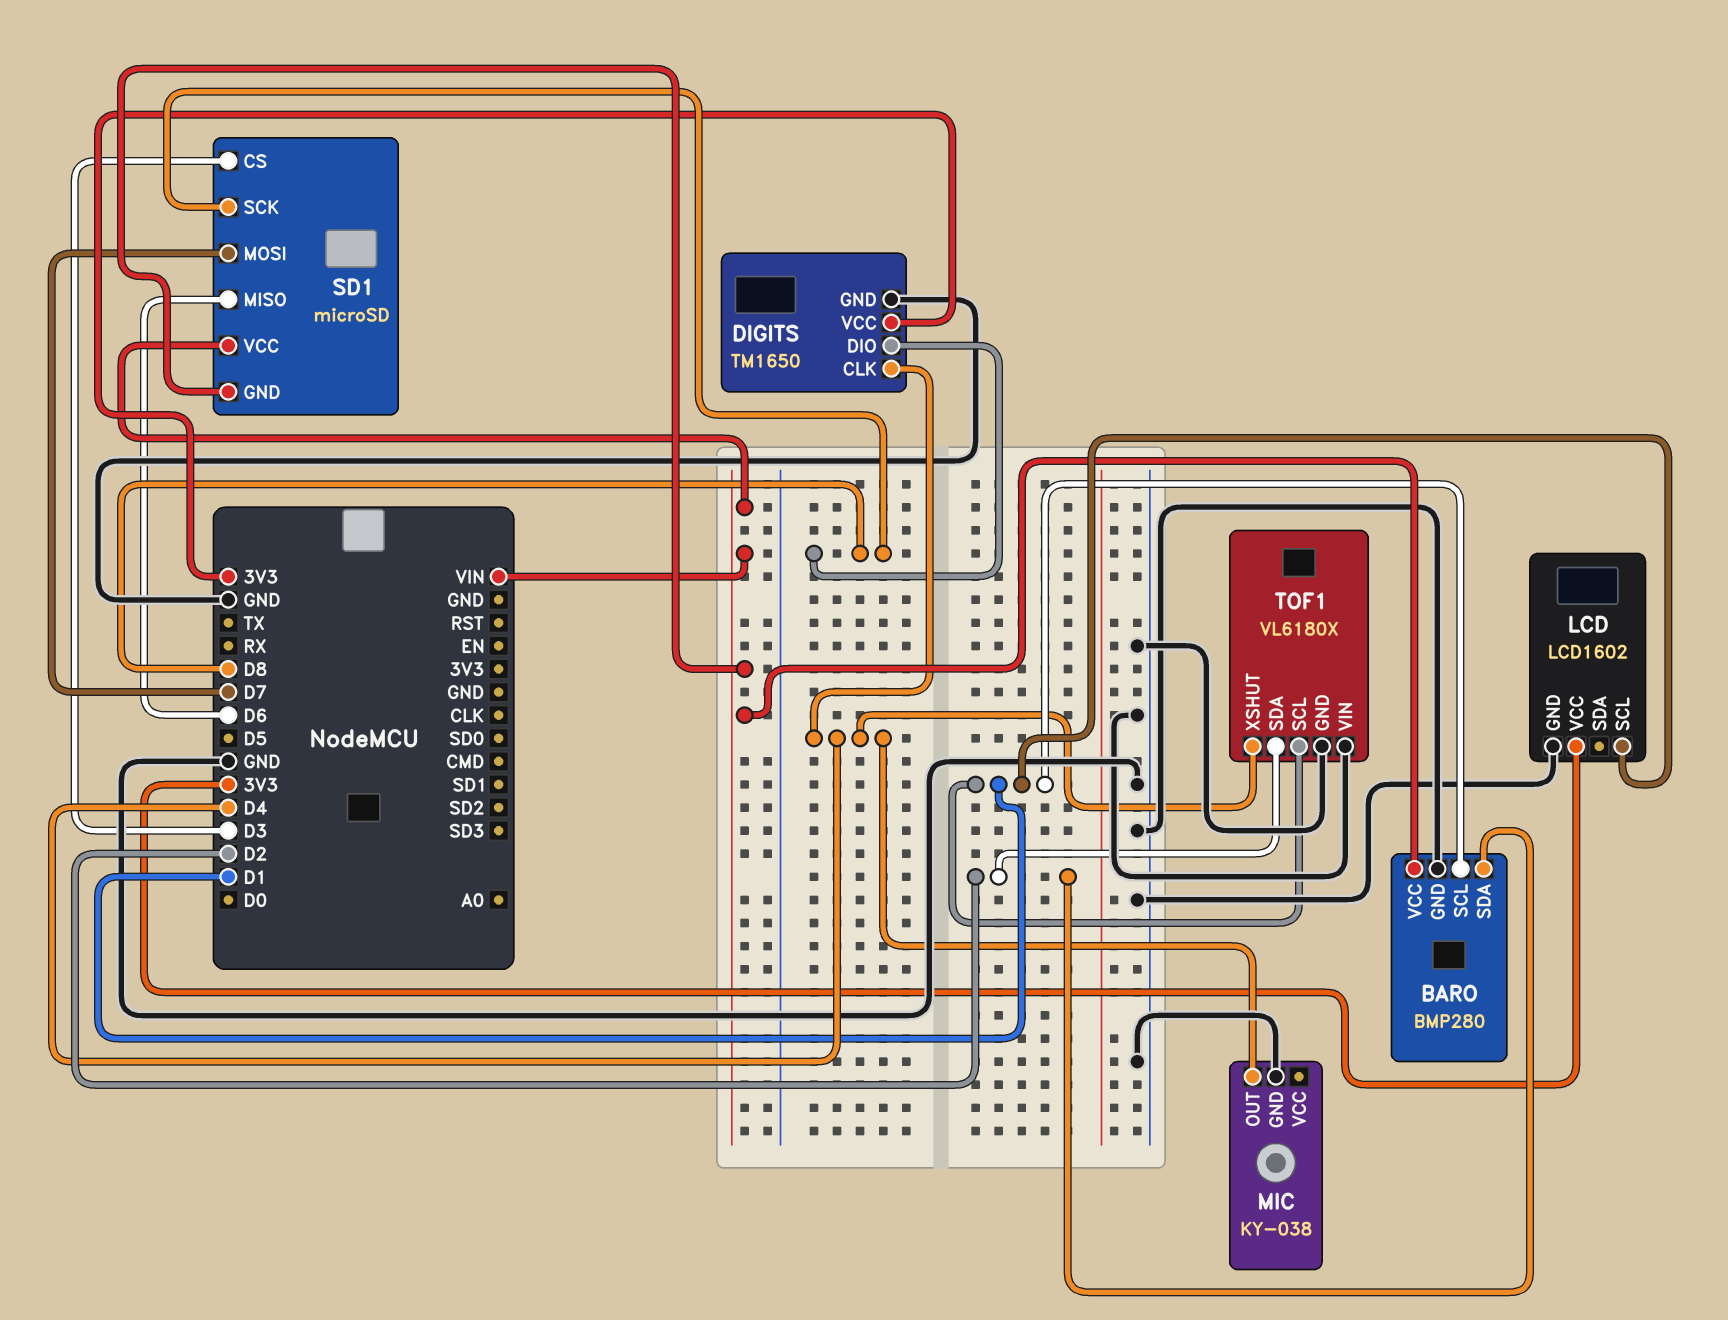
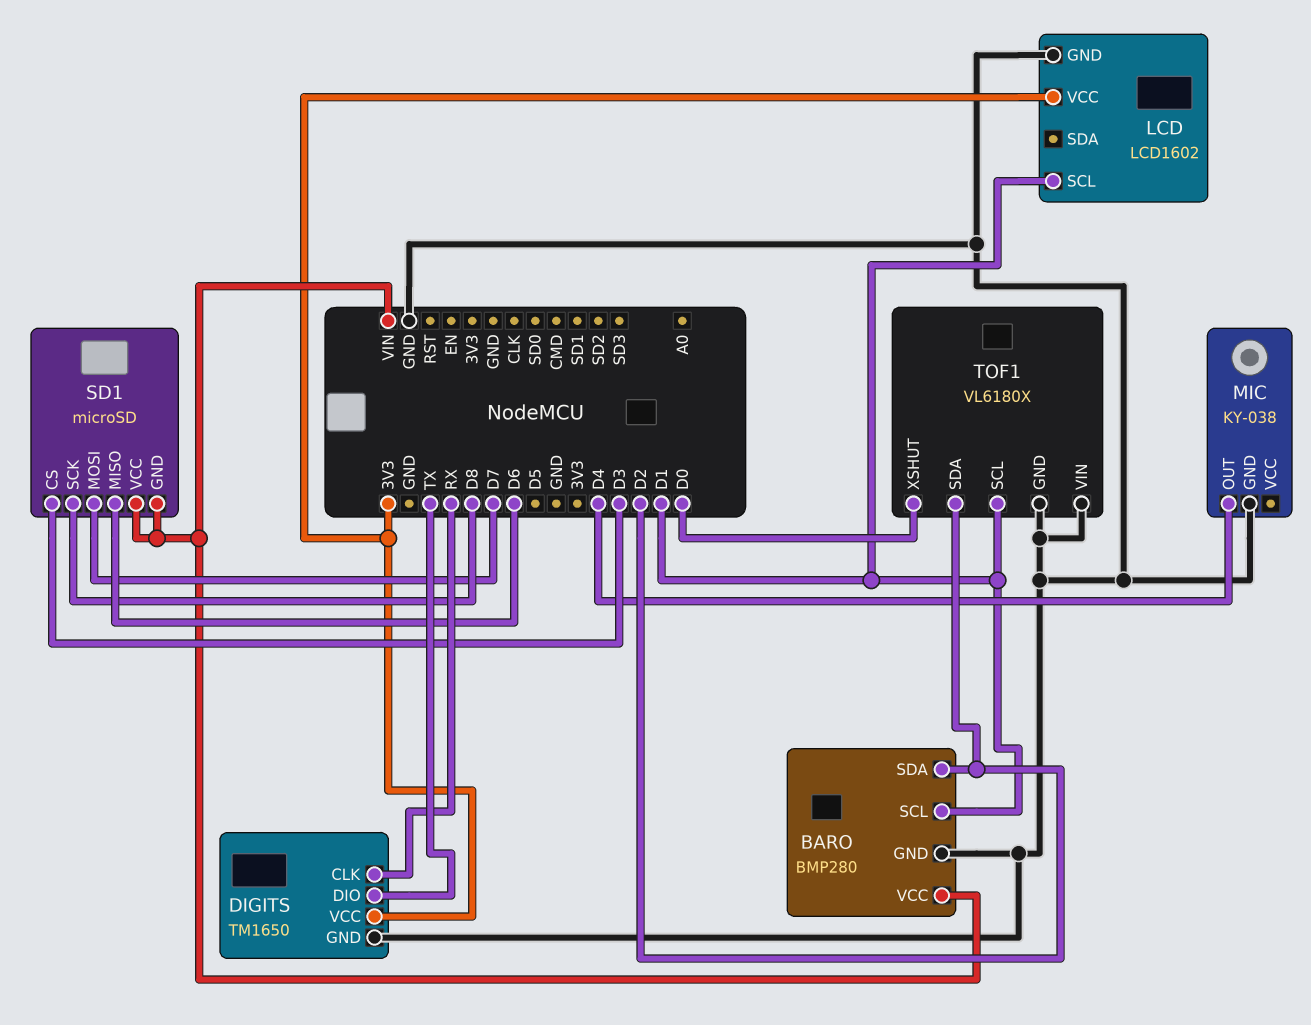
DIGITS pin CLK: D4 -> RX
DIGITS pin DIO: D8 -> TX
TOF1 pin XSHUT: D4 -> D0

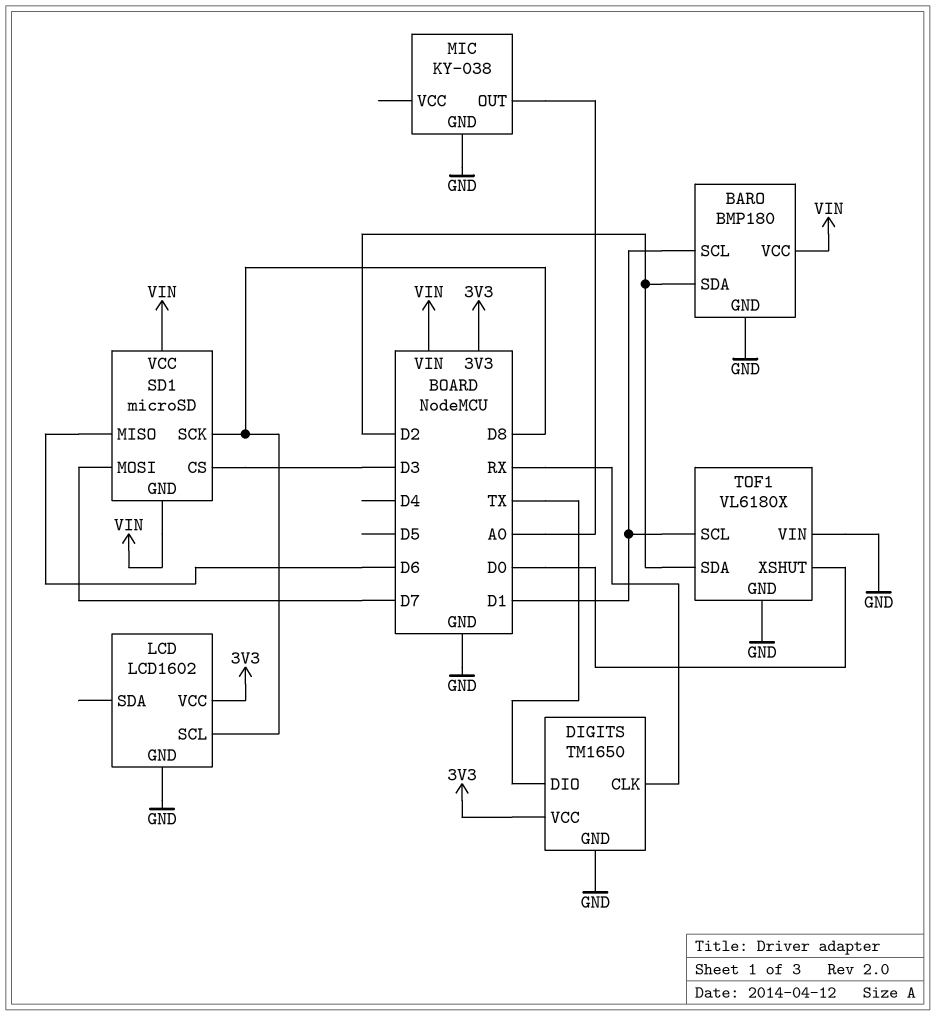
BARO: BMP280 -> BMP180
LCD pin SCL: D1 -> D8
MIC pin OUT: D4 -> A0

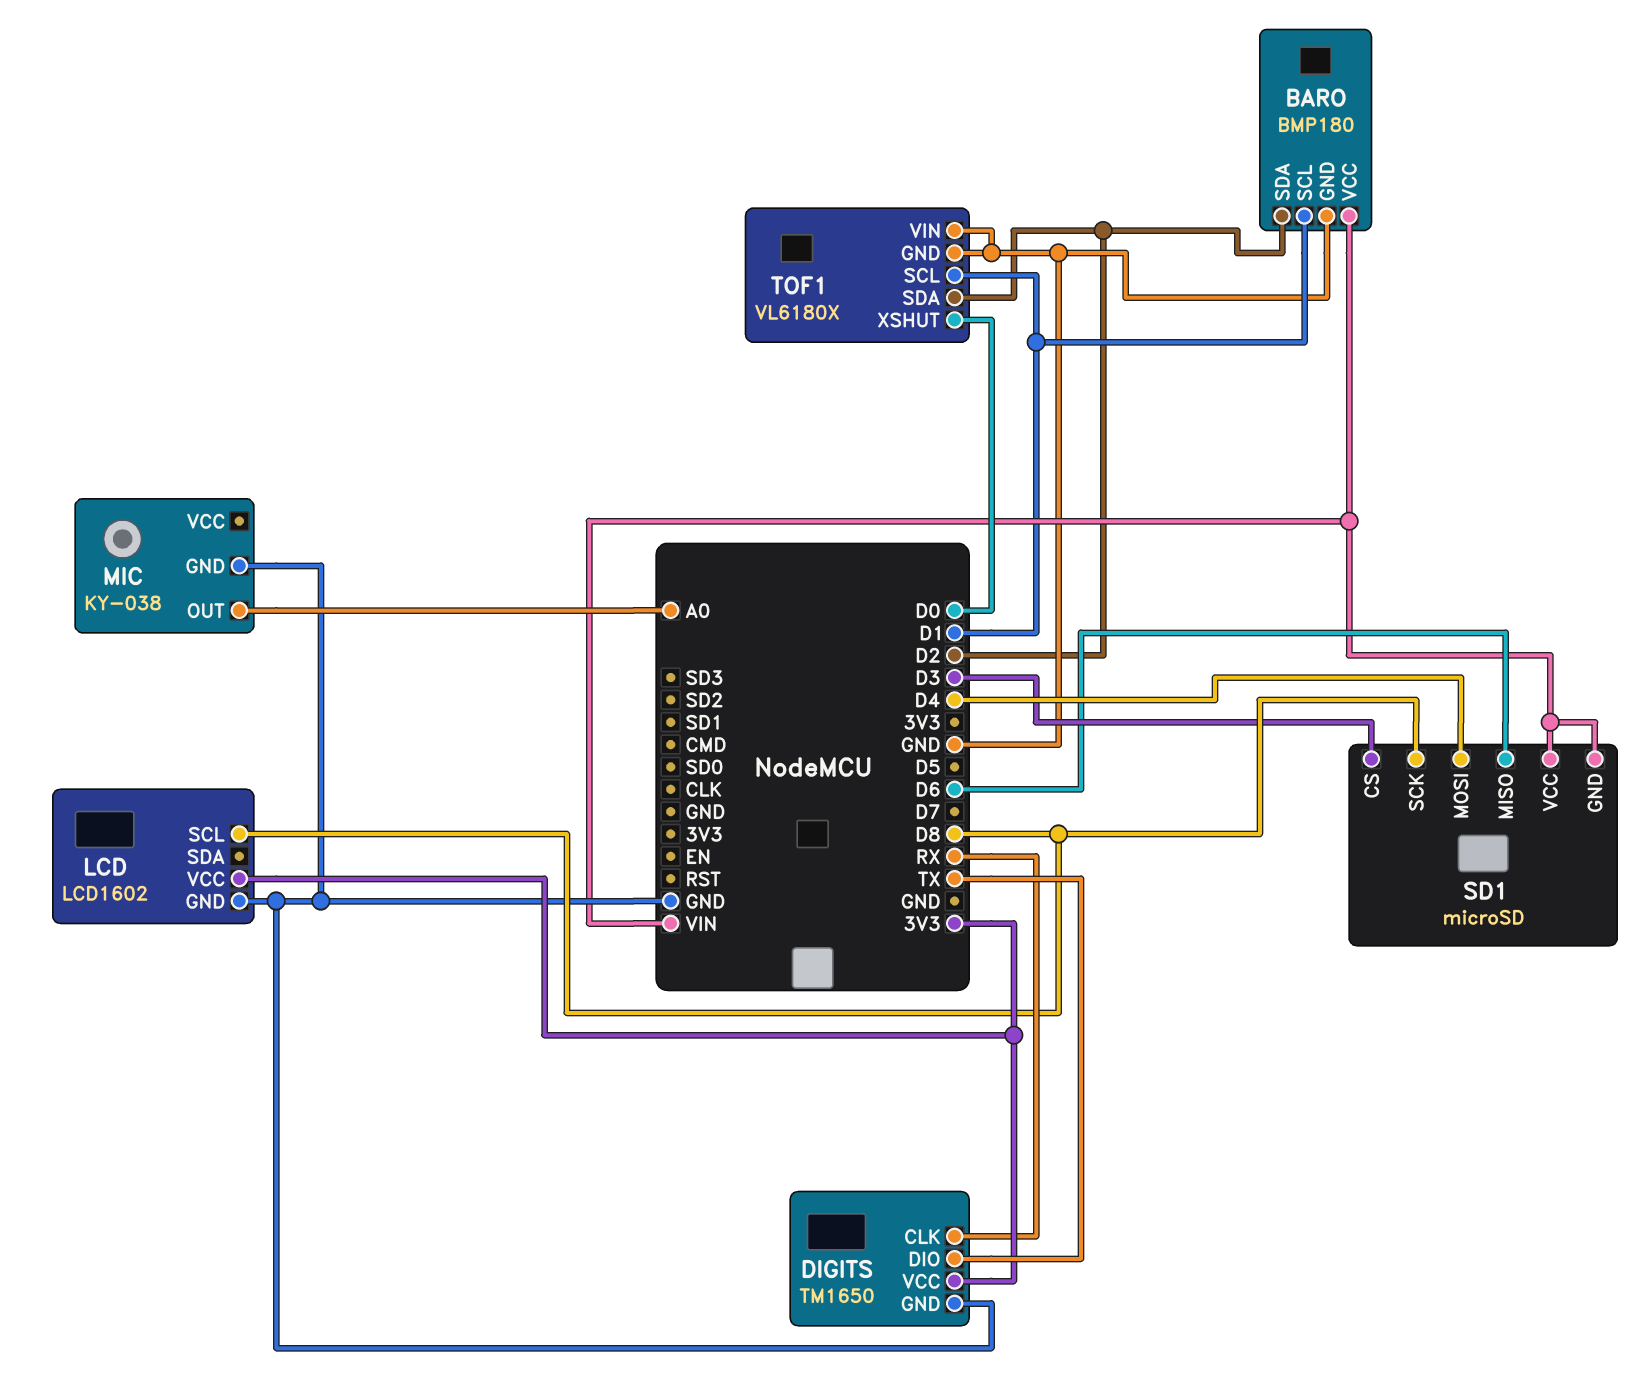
SD1 pin MOSI: D7 -> D4

